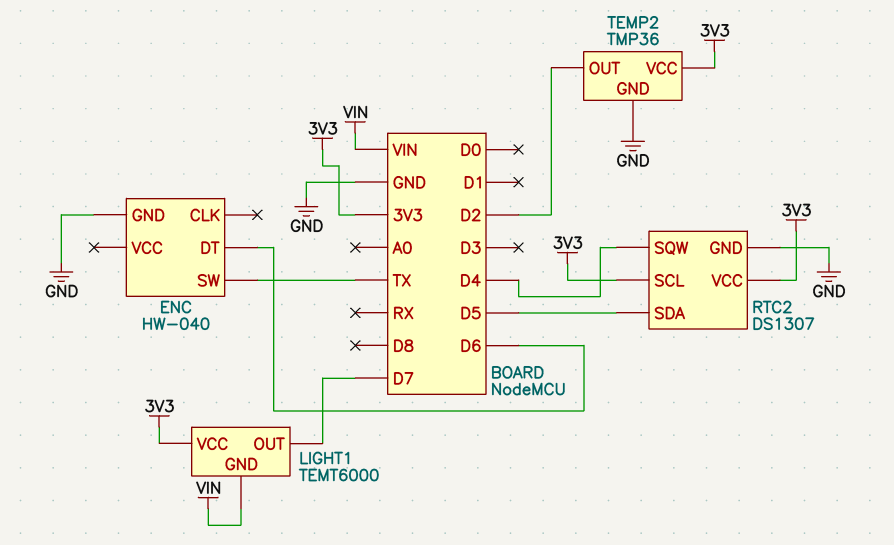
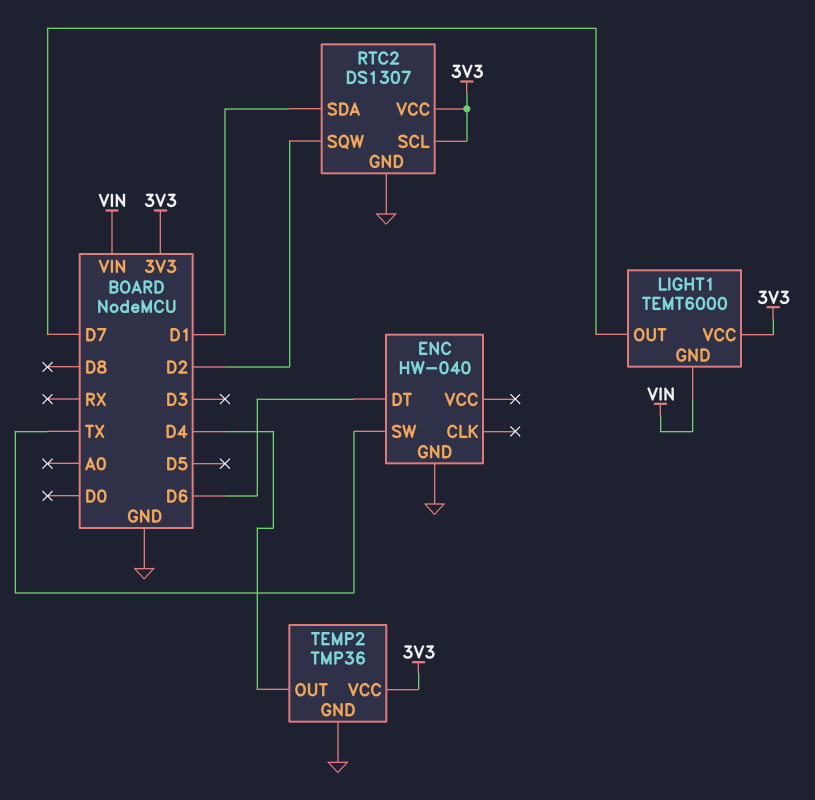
RTC2 pin SDA: D5 -> D1
RTC2 pin SQW: D4 -> D2
TEMP2 pin OUT: D2 -> D4

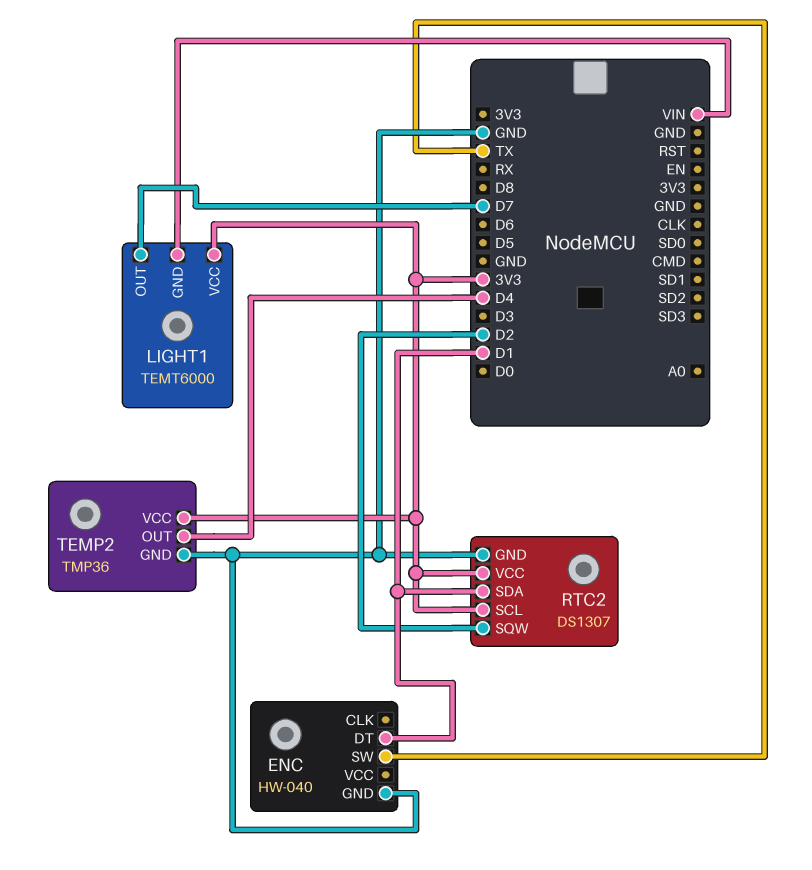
ENC pin DT: D6 -> D1

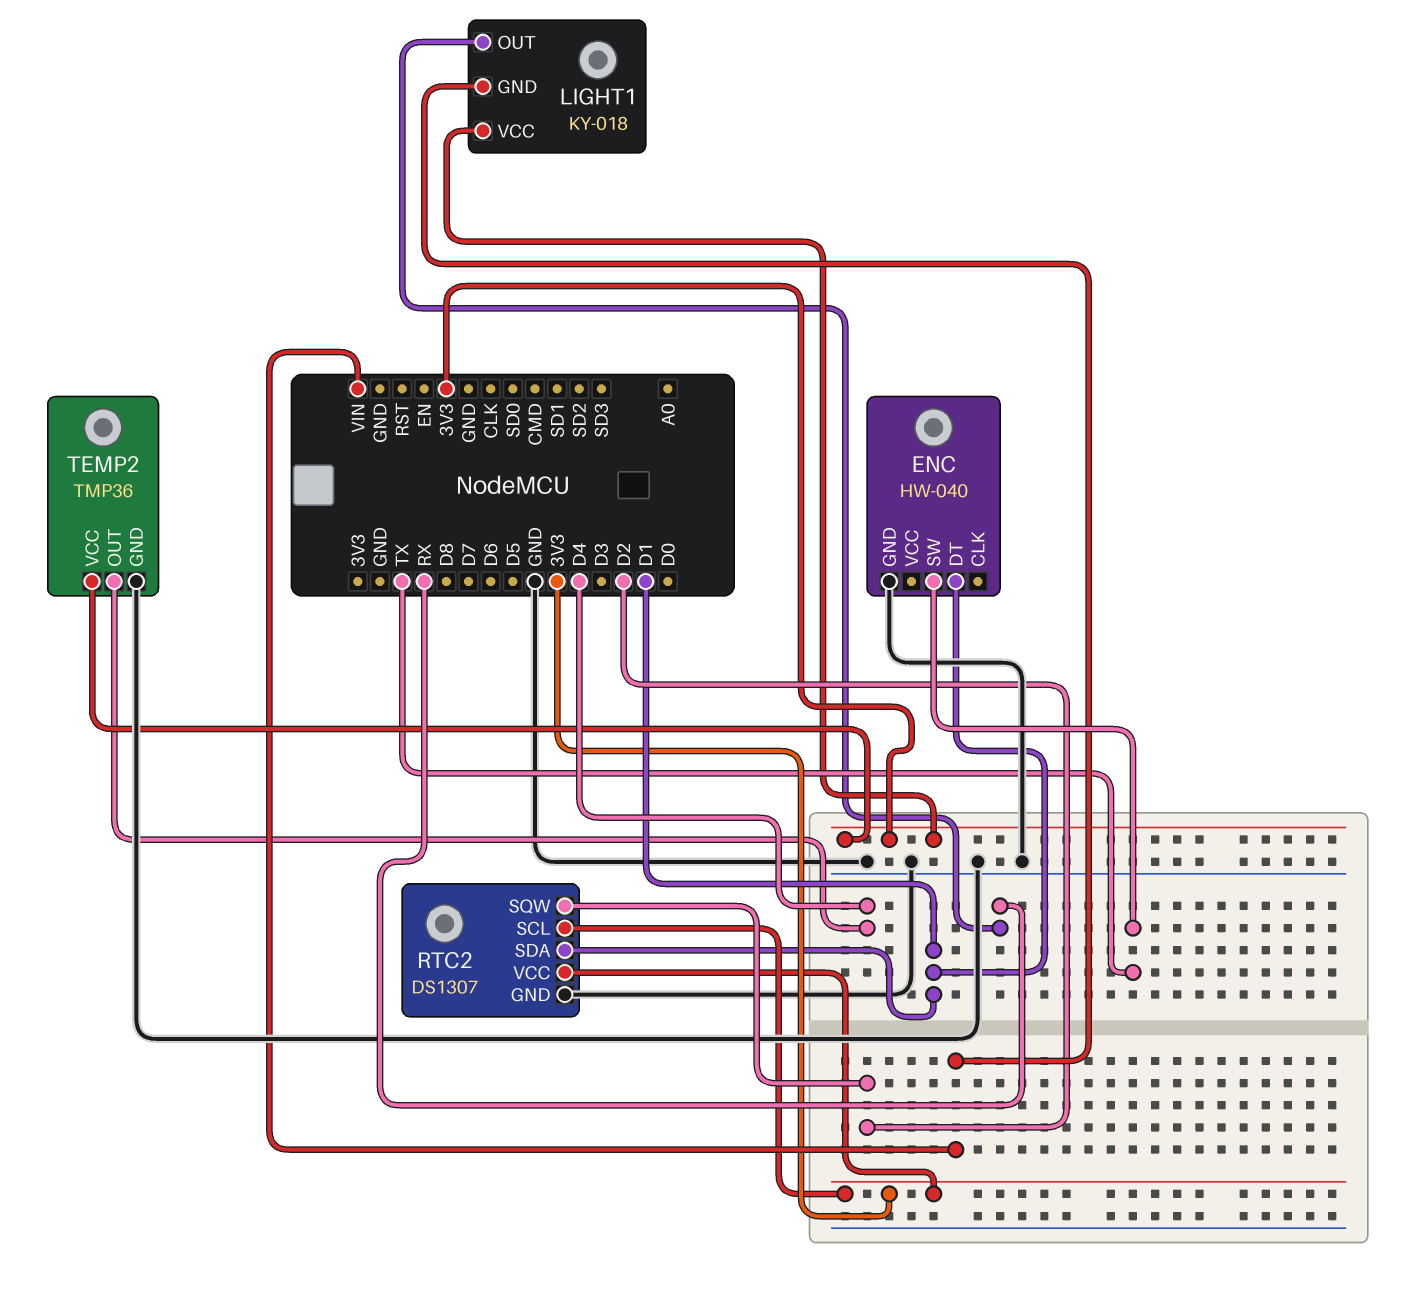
LIGHT1: TEMT6000 -> KY-018
LIGHT1 pin OUT: D7 -> RX

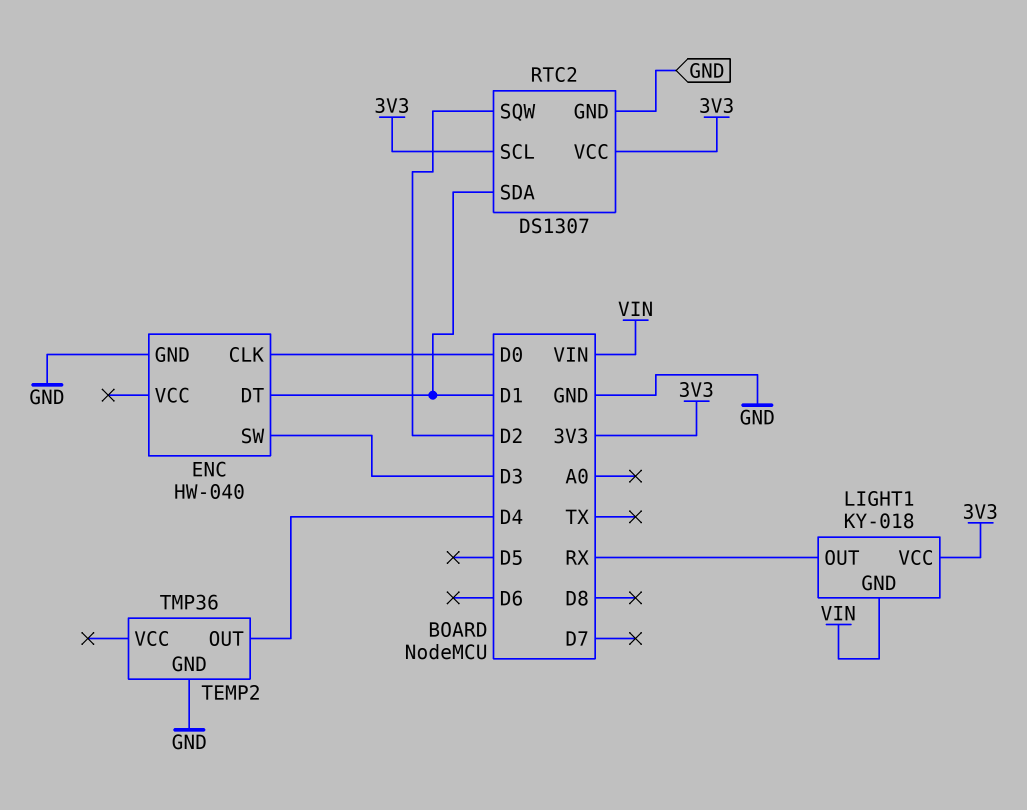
ENC pin CLK: none -> D0
ENC pin SW: TX -> D3
TEMP2 pin VCC: 3V3 -> none

